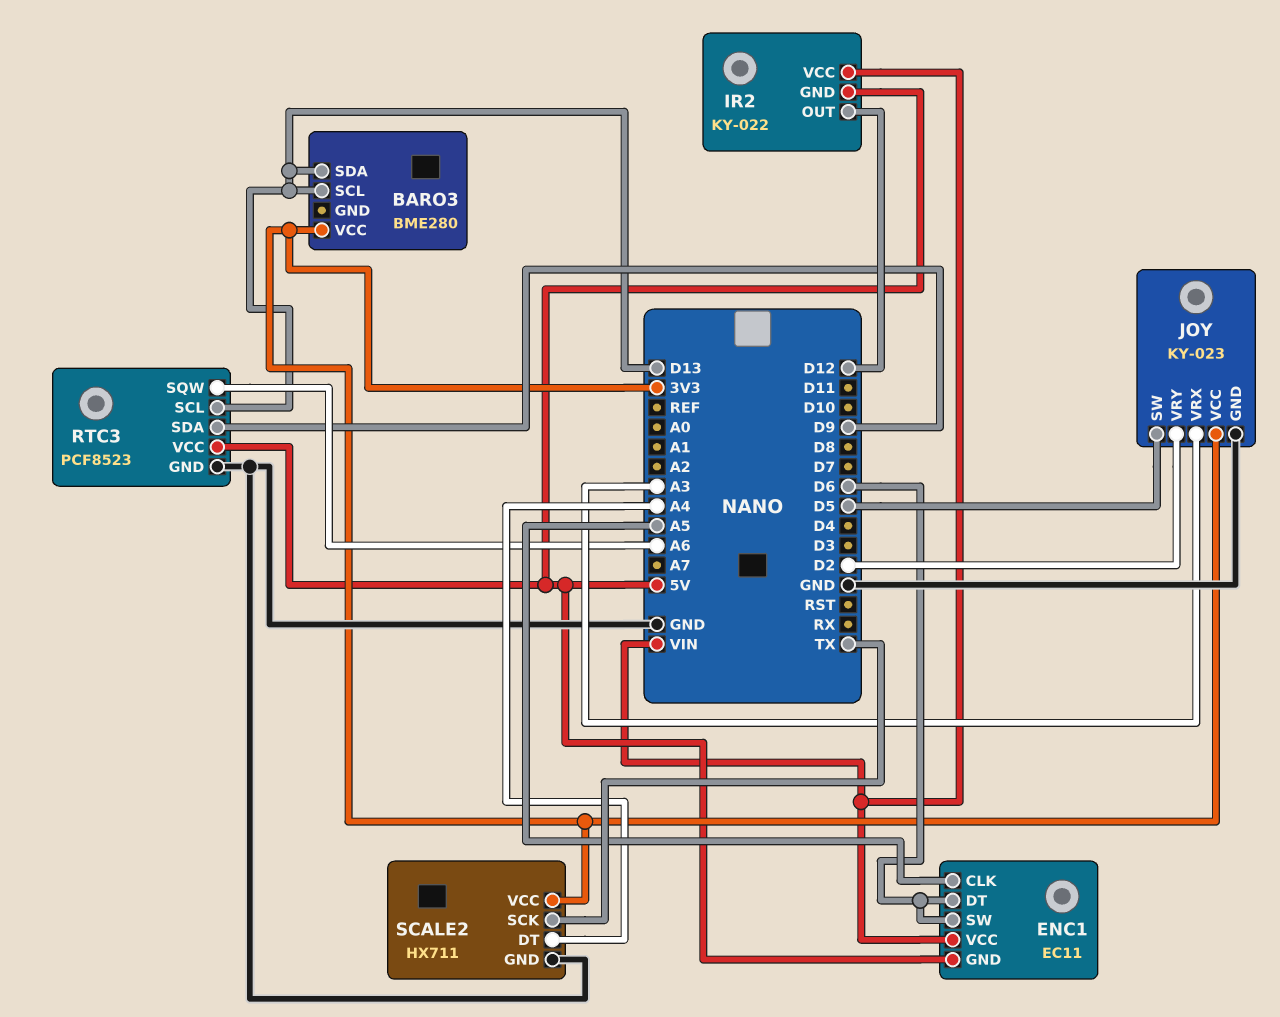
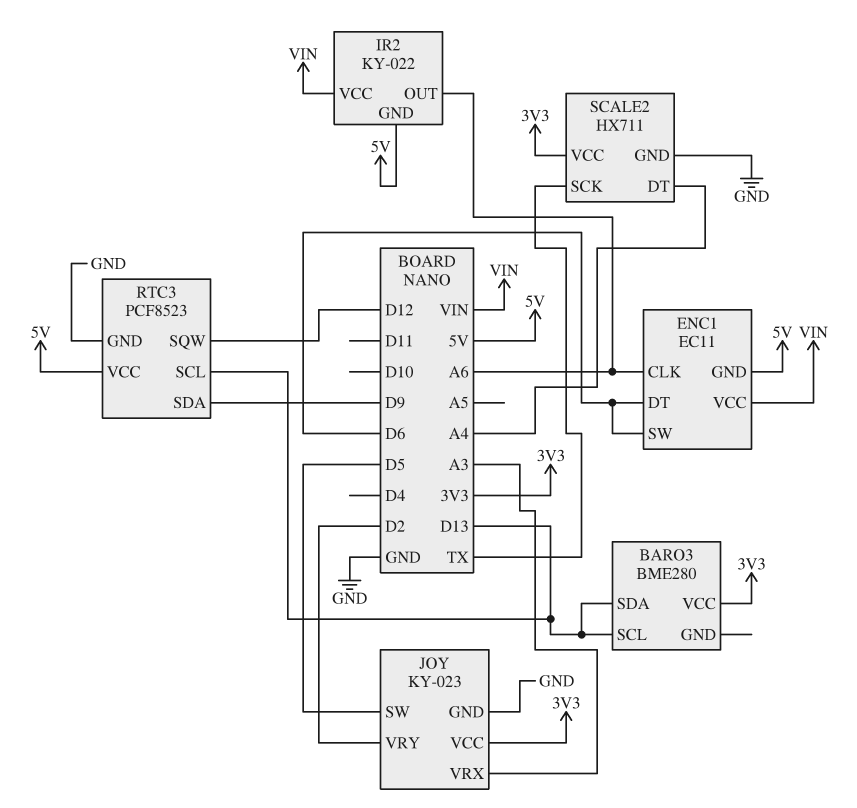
ENC1 pin CLK: A5 -> A6
IR2 pin OUT: D12 -> A6
RTC3 pin SQW: A6 -> D12

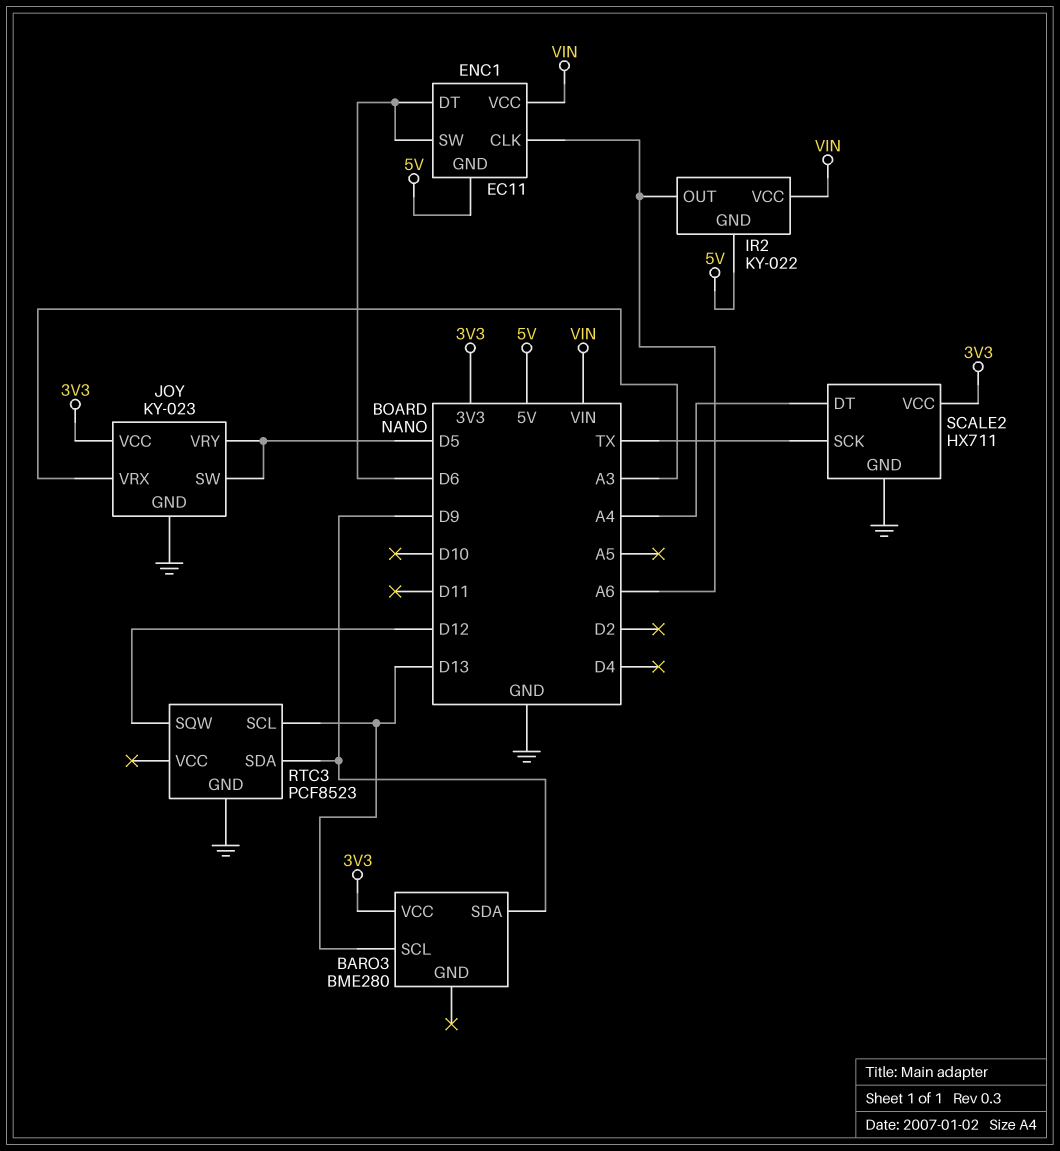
BARO3 pin SDA: D13 -> D9
JOY pin VRY: D2 -> D5
RTC3 pin VCC: 5V -> none

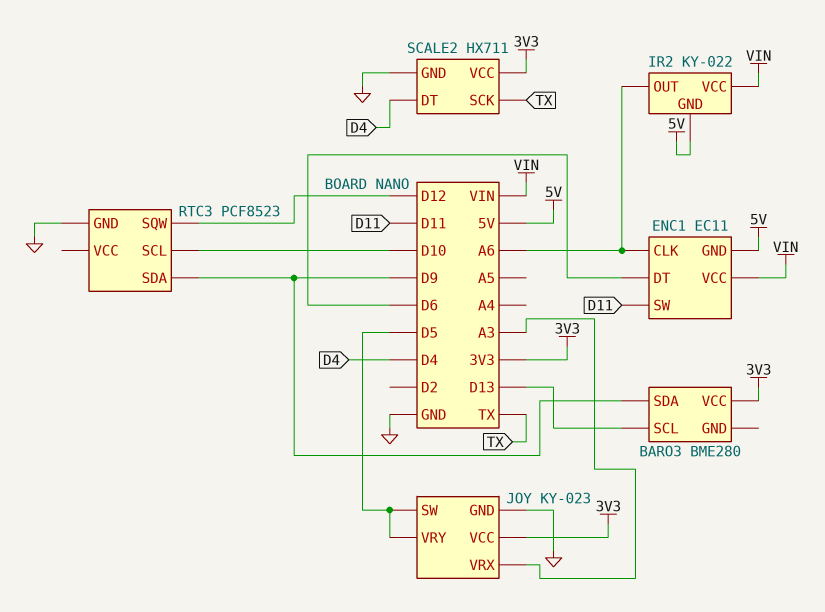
ENC1 pin SW: D6 -> D11
RTC3 pin SCL: D13 -> D10
SCALE2 pin DT: A4 -> D4

